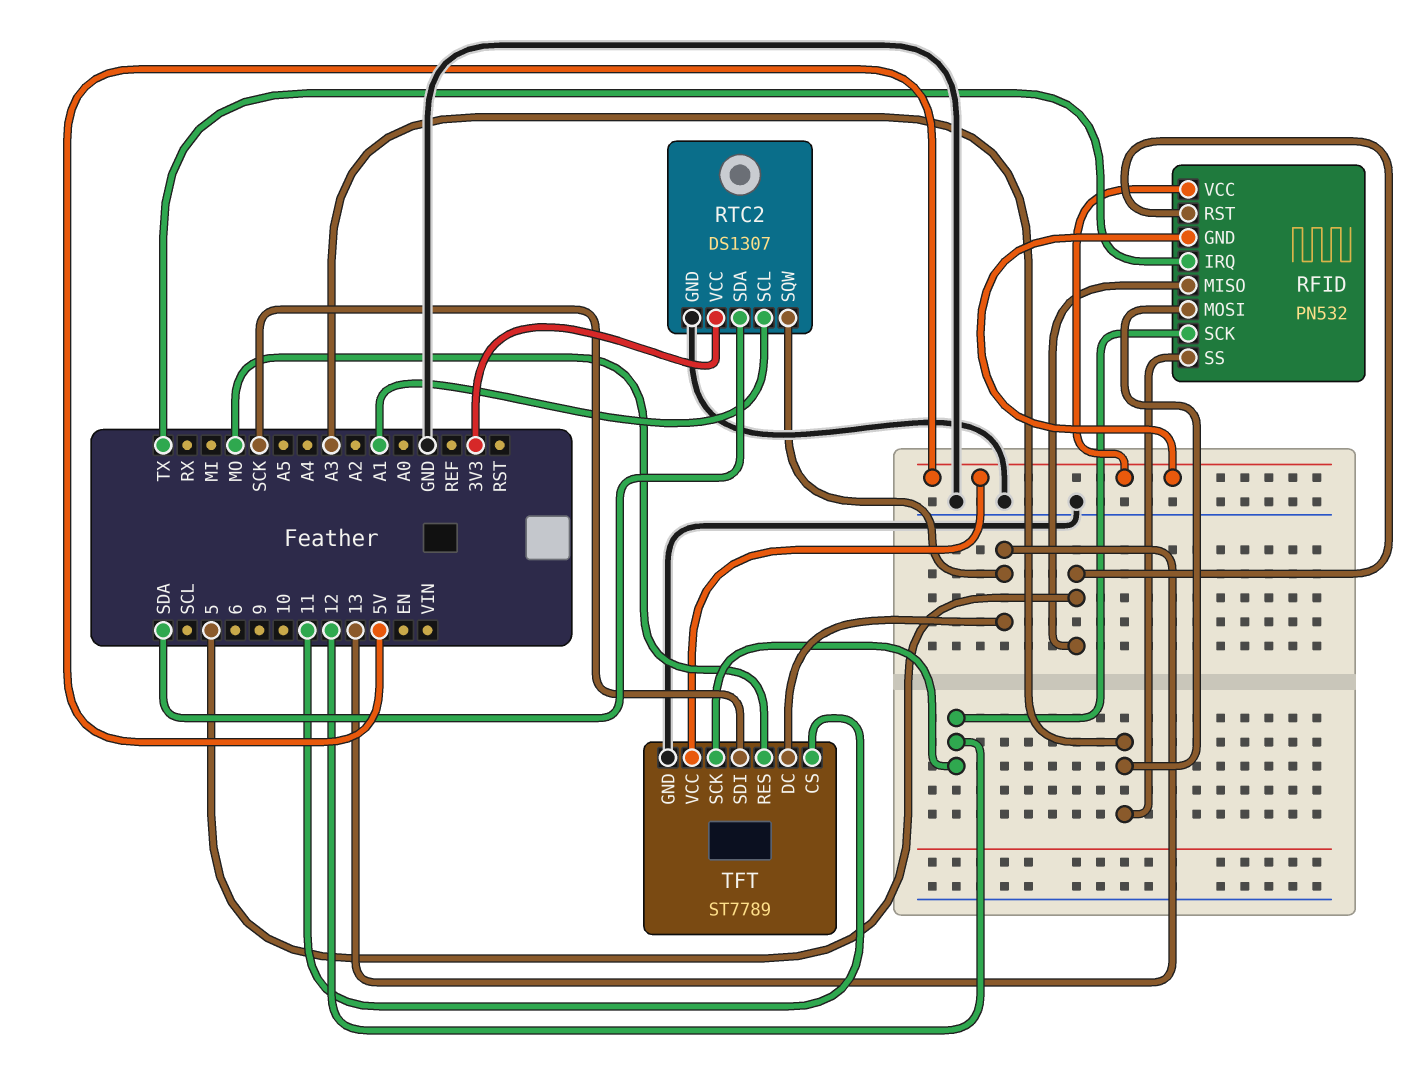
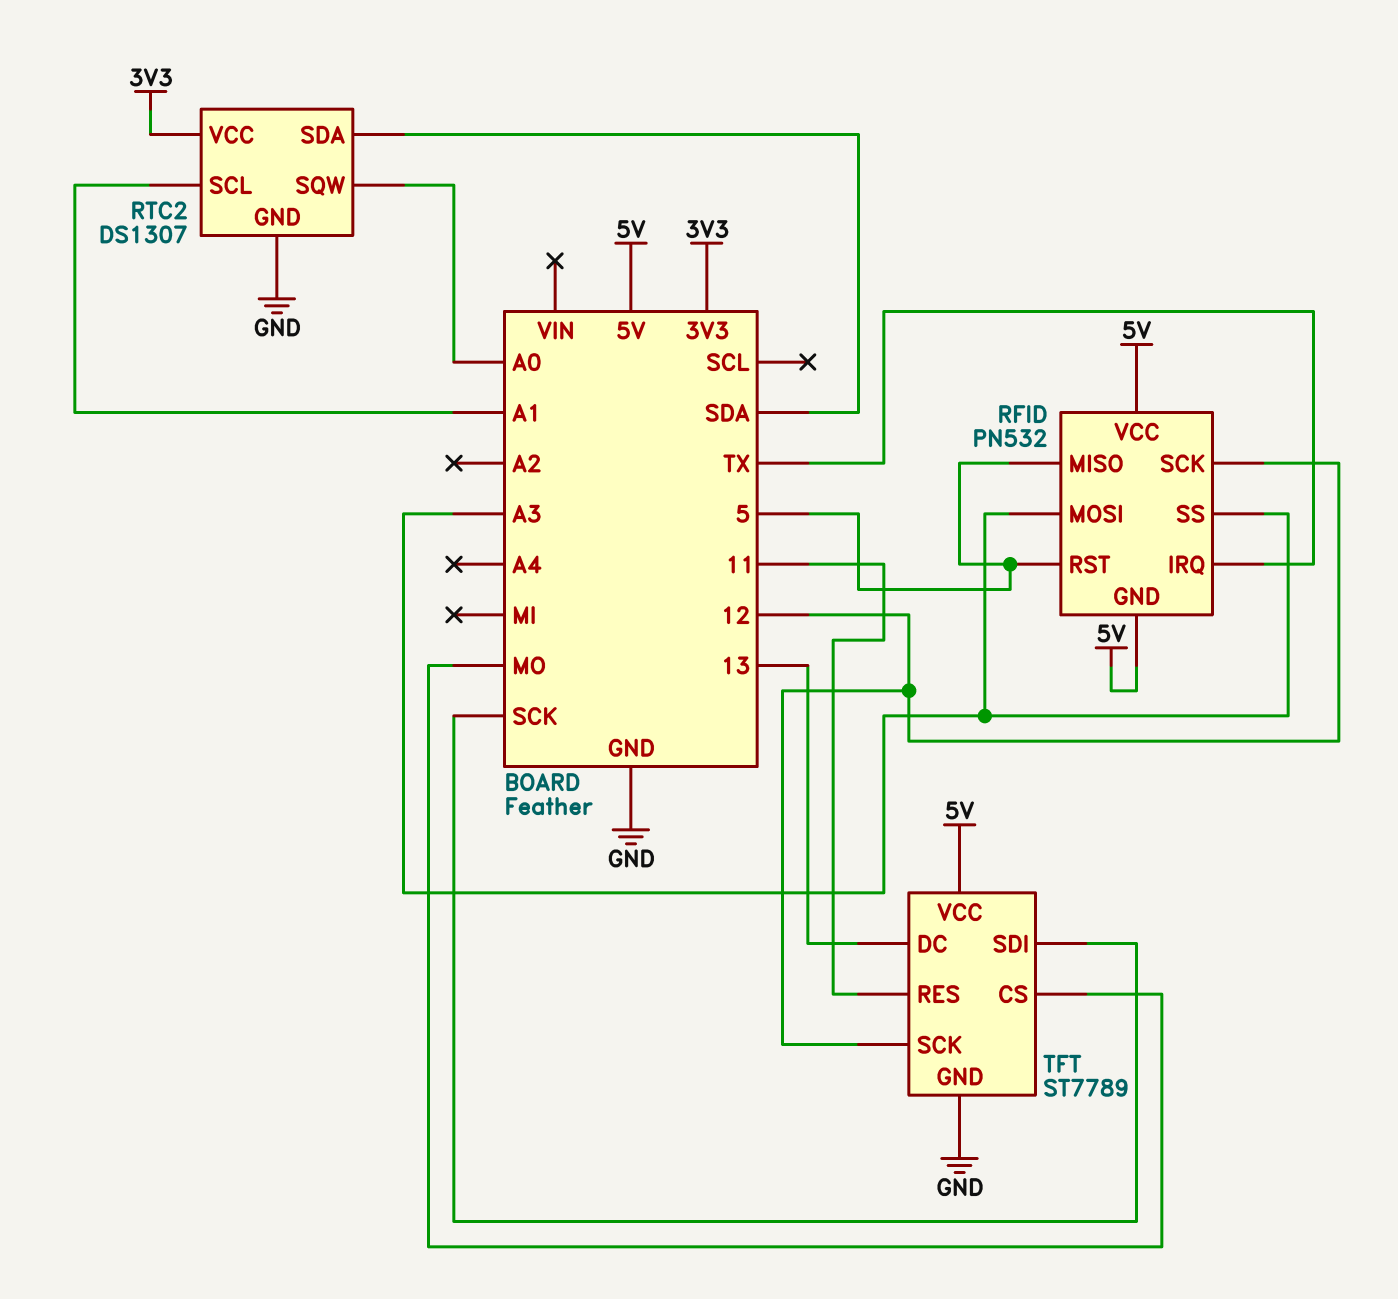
RTC2 pin SQW: 13 -> A0
TFT pin CS: 11 -> MO
TFT pin RES: MO -> 11

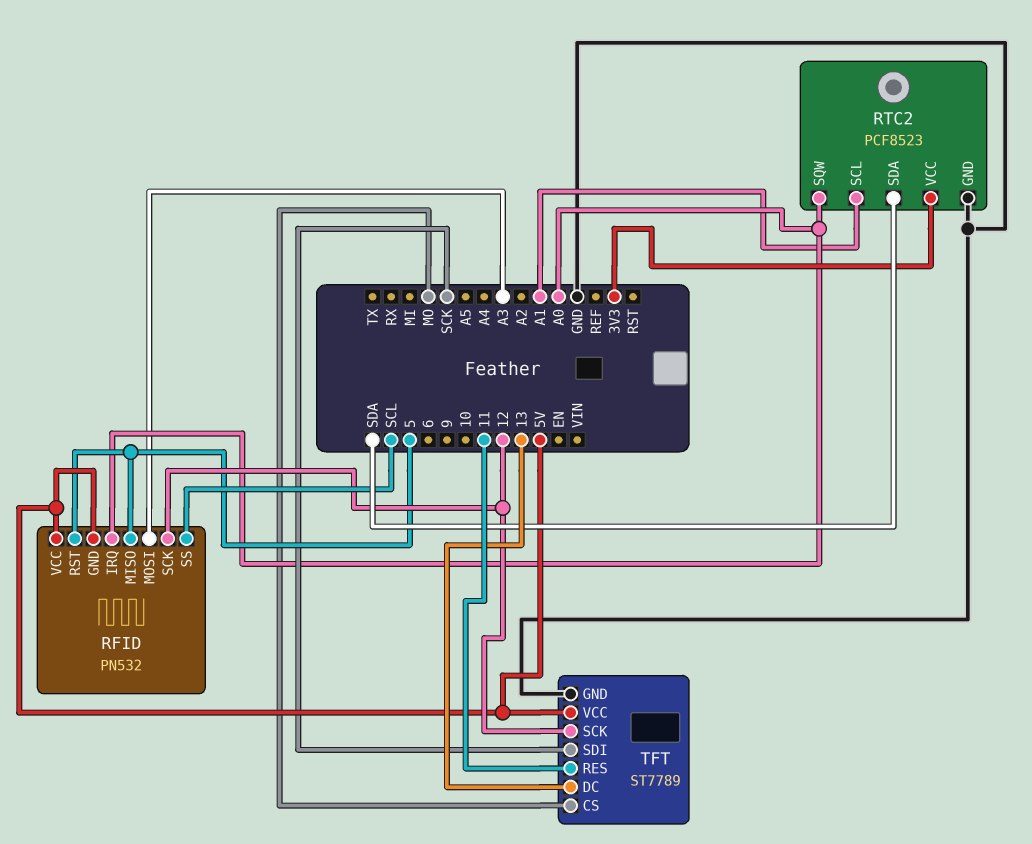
RFID pin IRQ: TX -> A0
RFID pin SS: A3 -> SCL
RTC2: DS1307 -> PCF8523

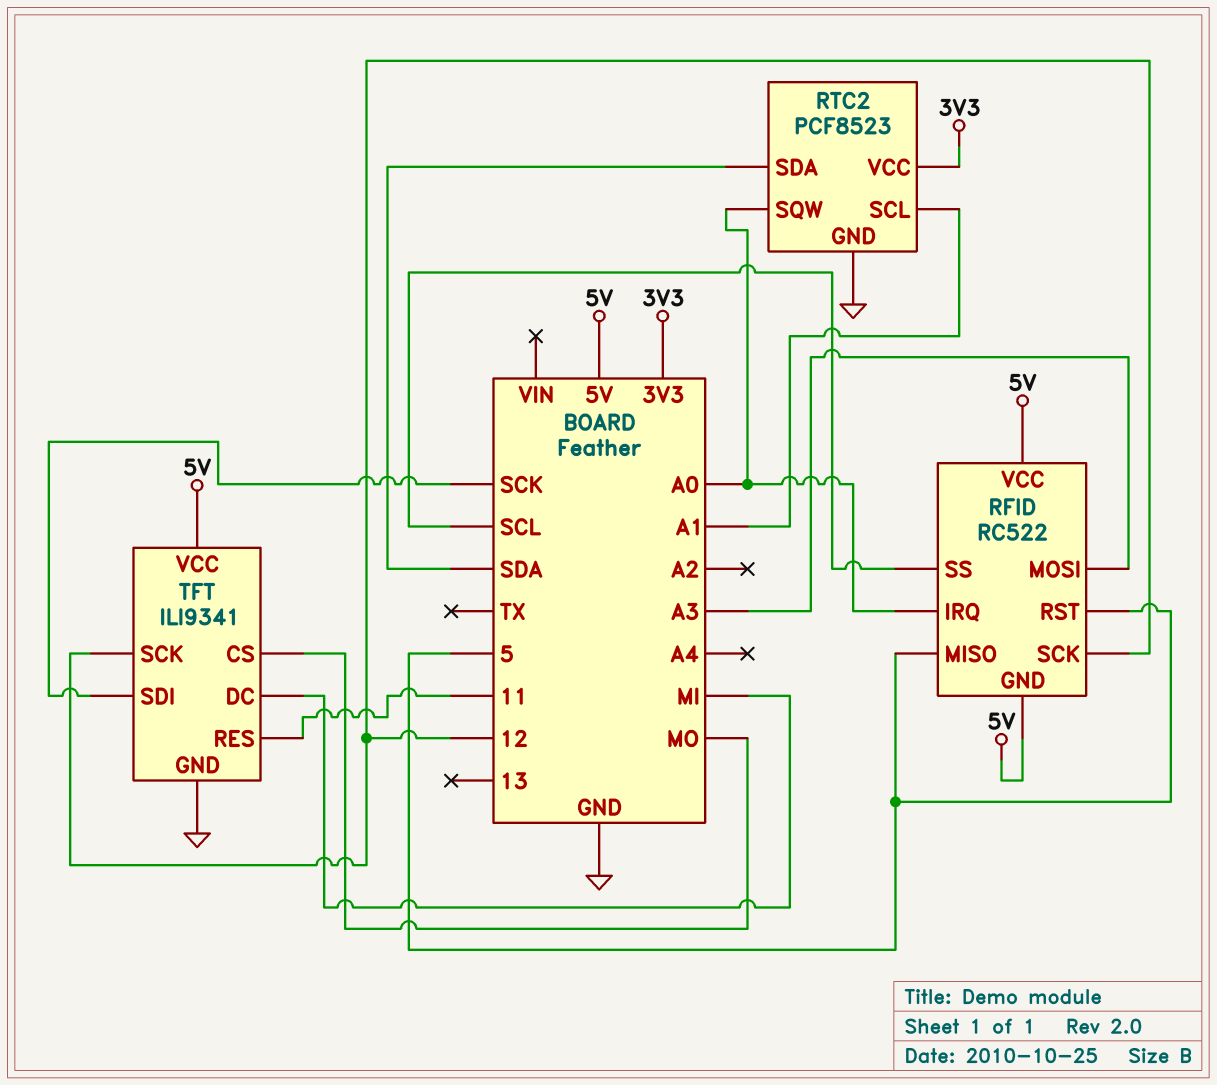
RFID: PN532 -> RC522
TFT: ST7789 -> ILI9341
TFT pin DC: 13 -> MI

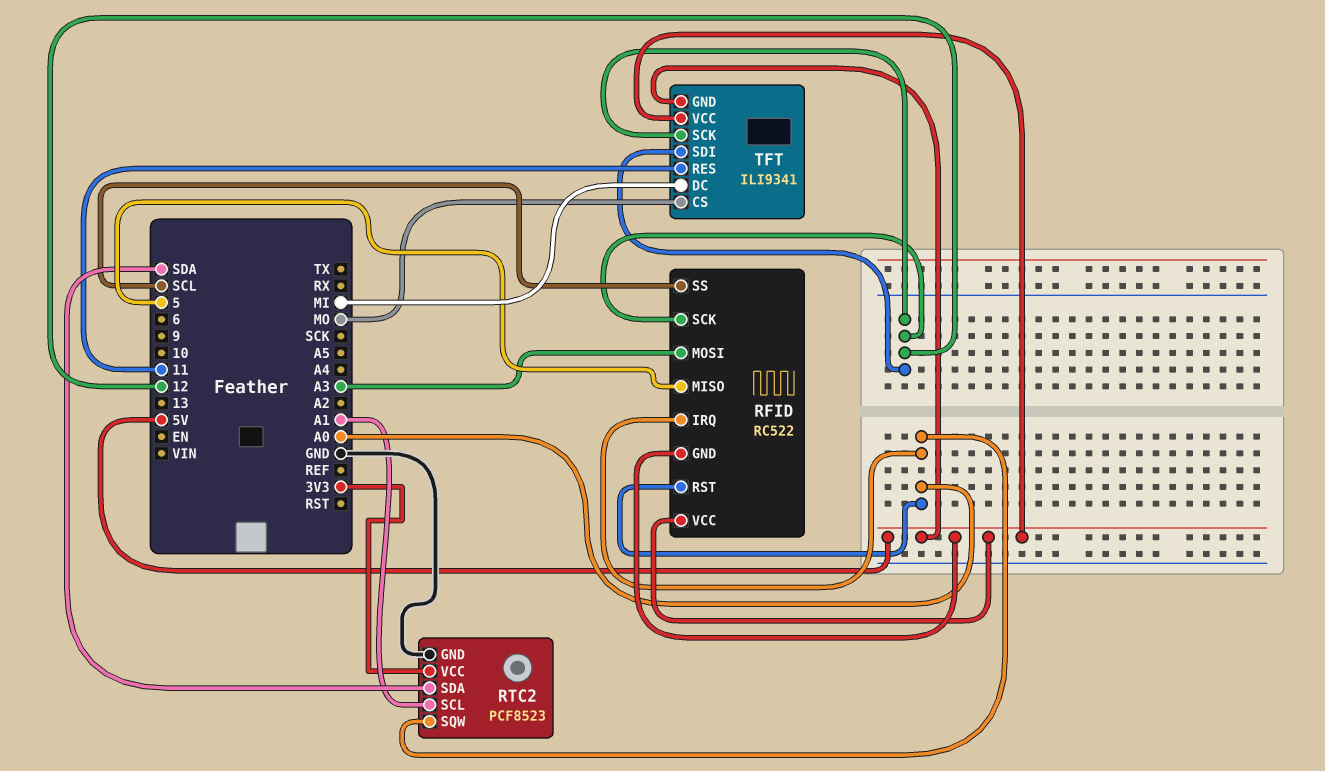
RFID pin RST: 5 -> A0
TFT pin GND: GND -> 5V
TFT pin SDI: SCK -> 12

